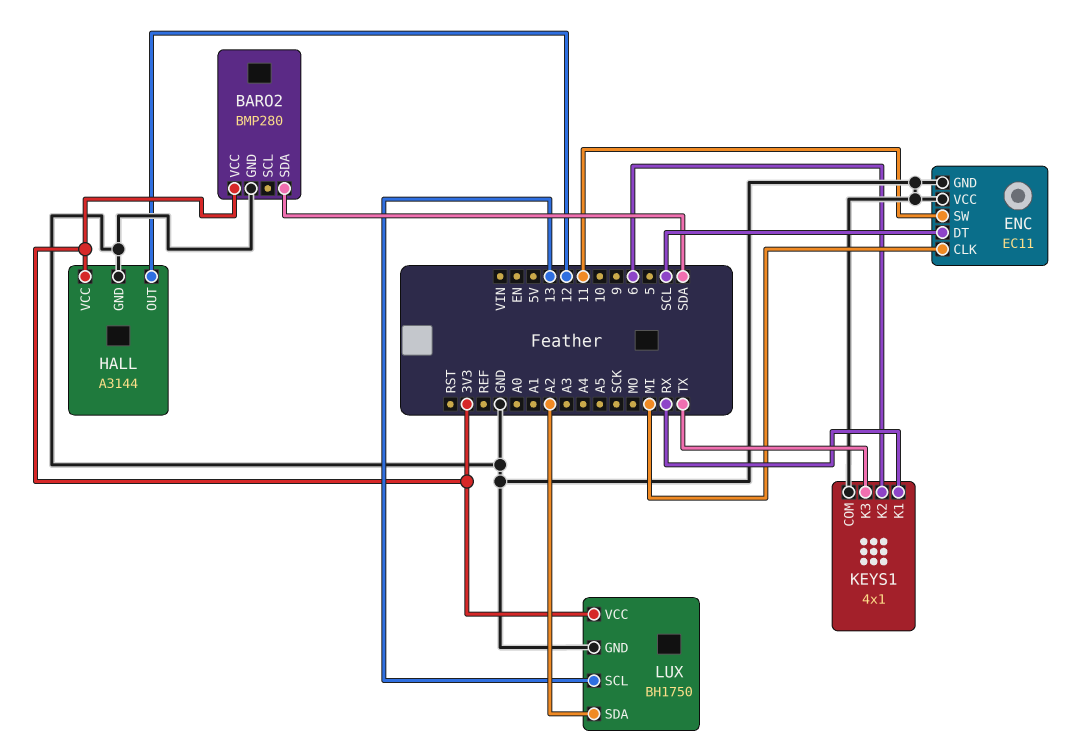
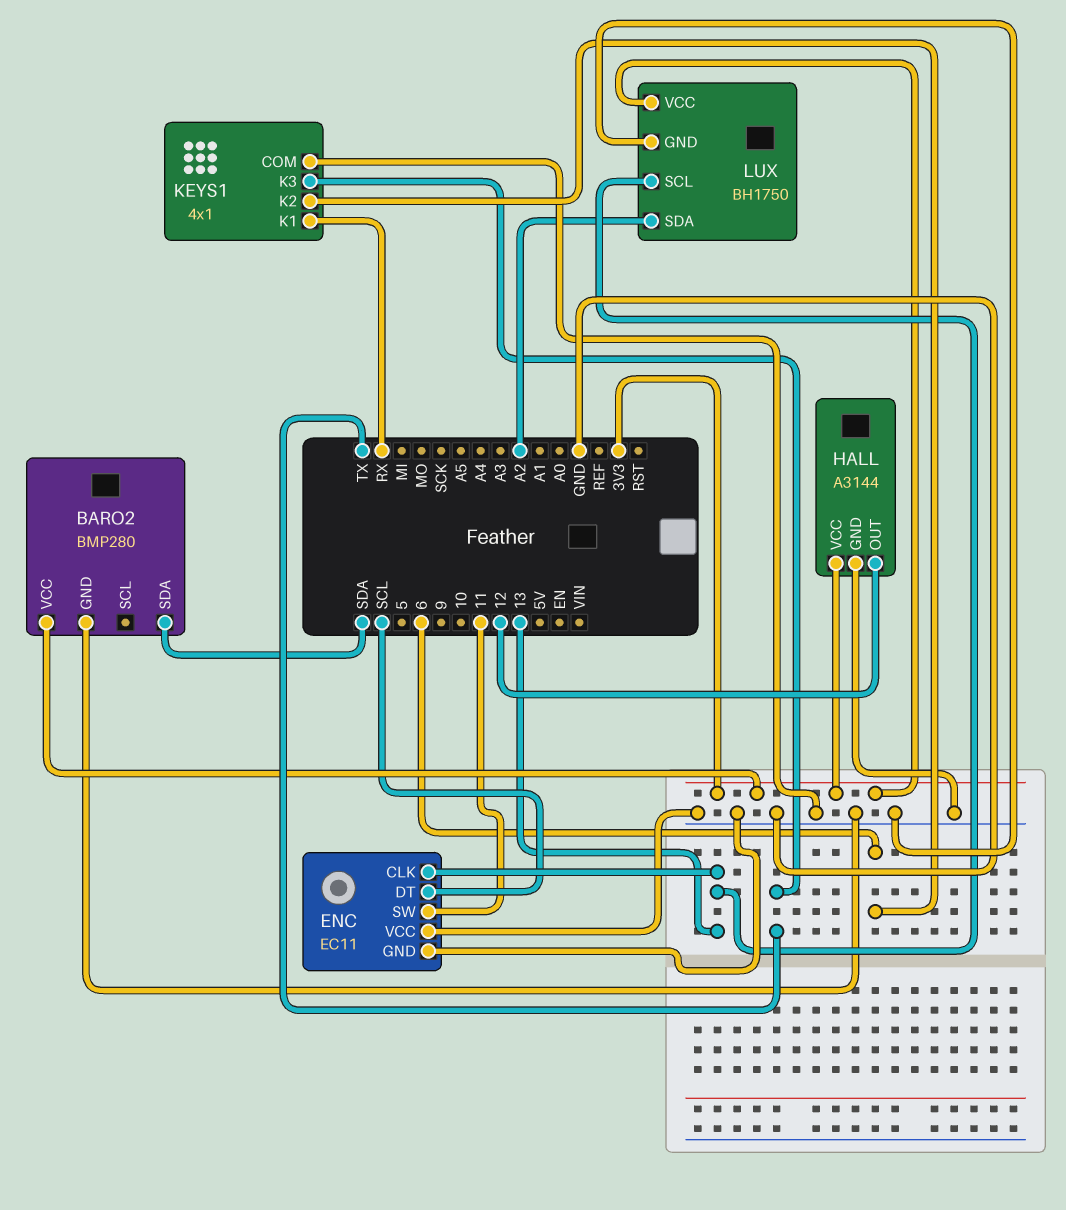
ENC pin CLK: MI -> 13

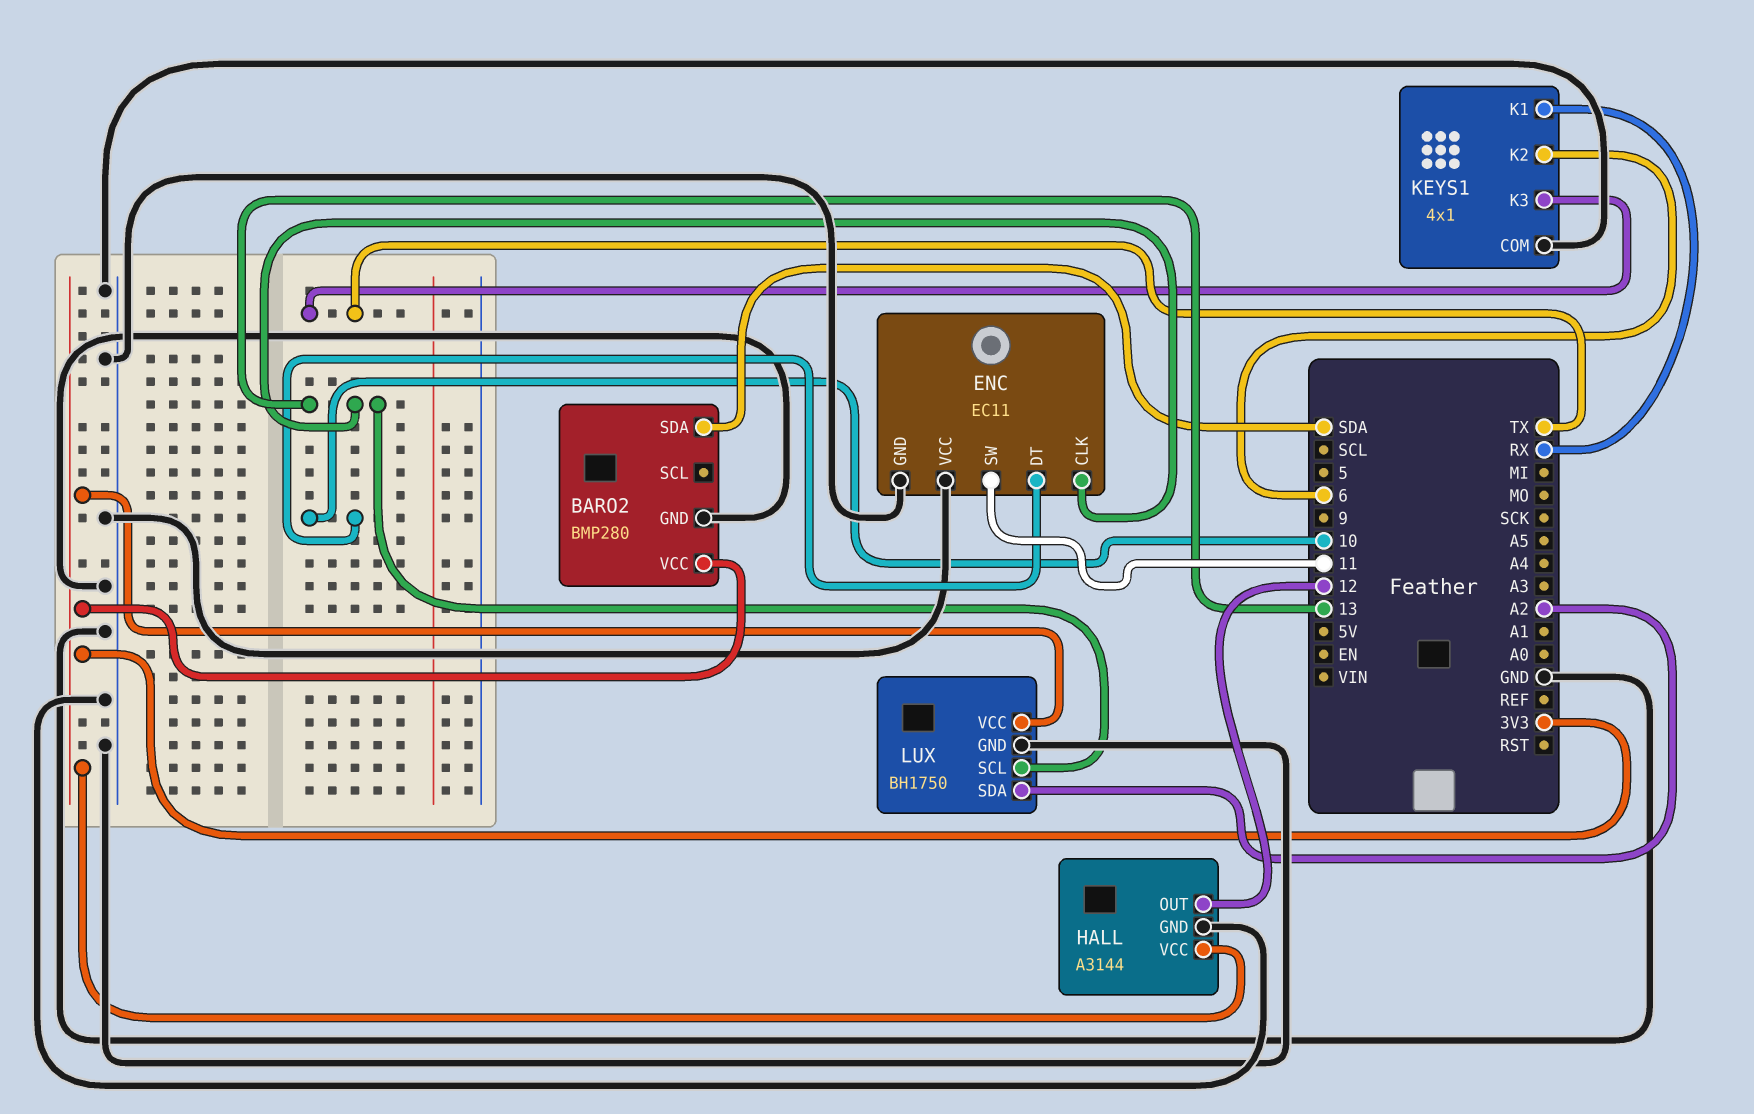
ENC pin DT: SCL -> 10

